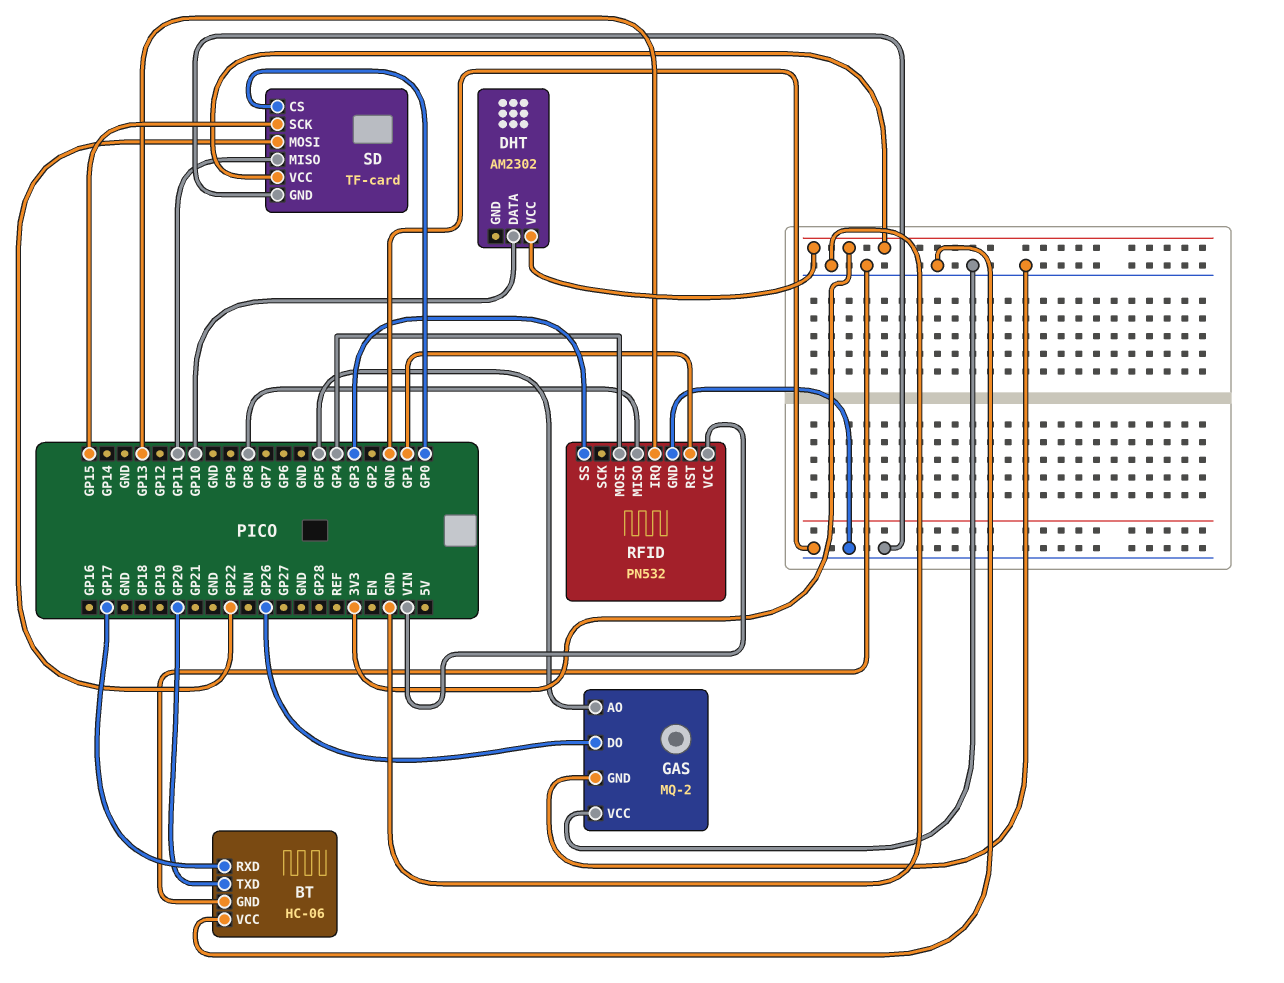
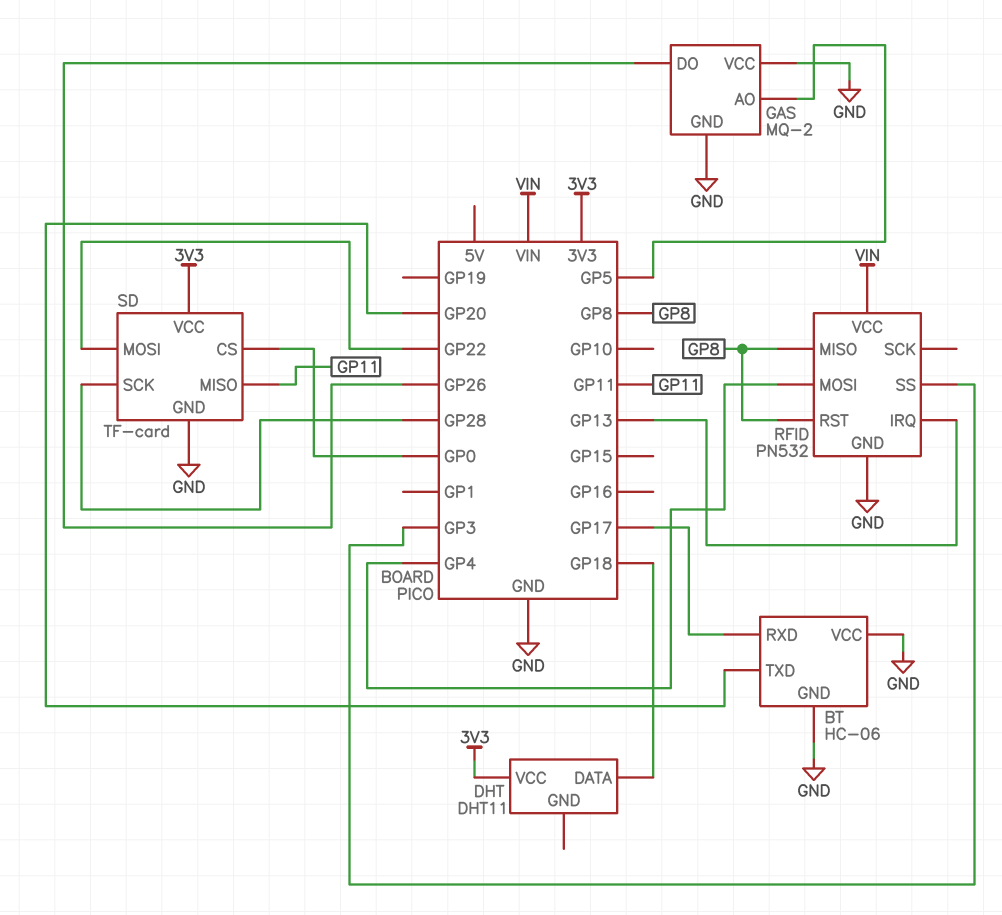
DHT: AM2302 -> DHT11
DHT pin DATA: GP10 -> GP18
RFID pin RST: GP1 -> GP8
SD pin SCK: GP15 -> GP28

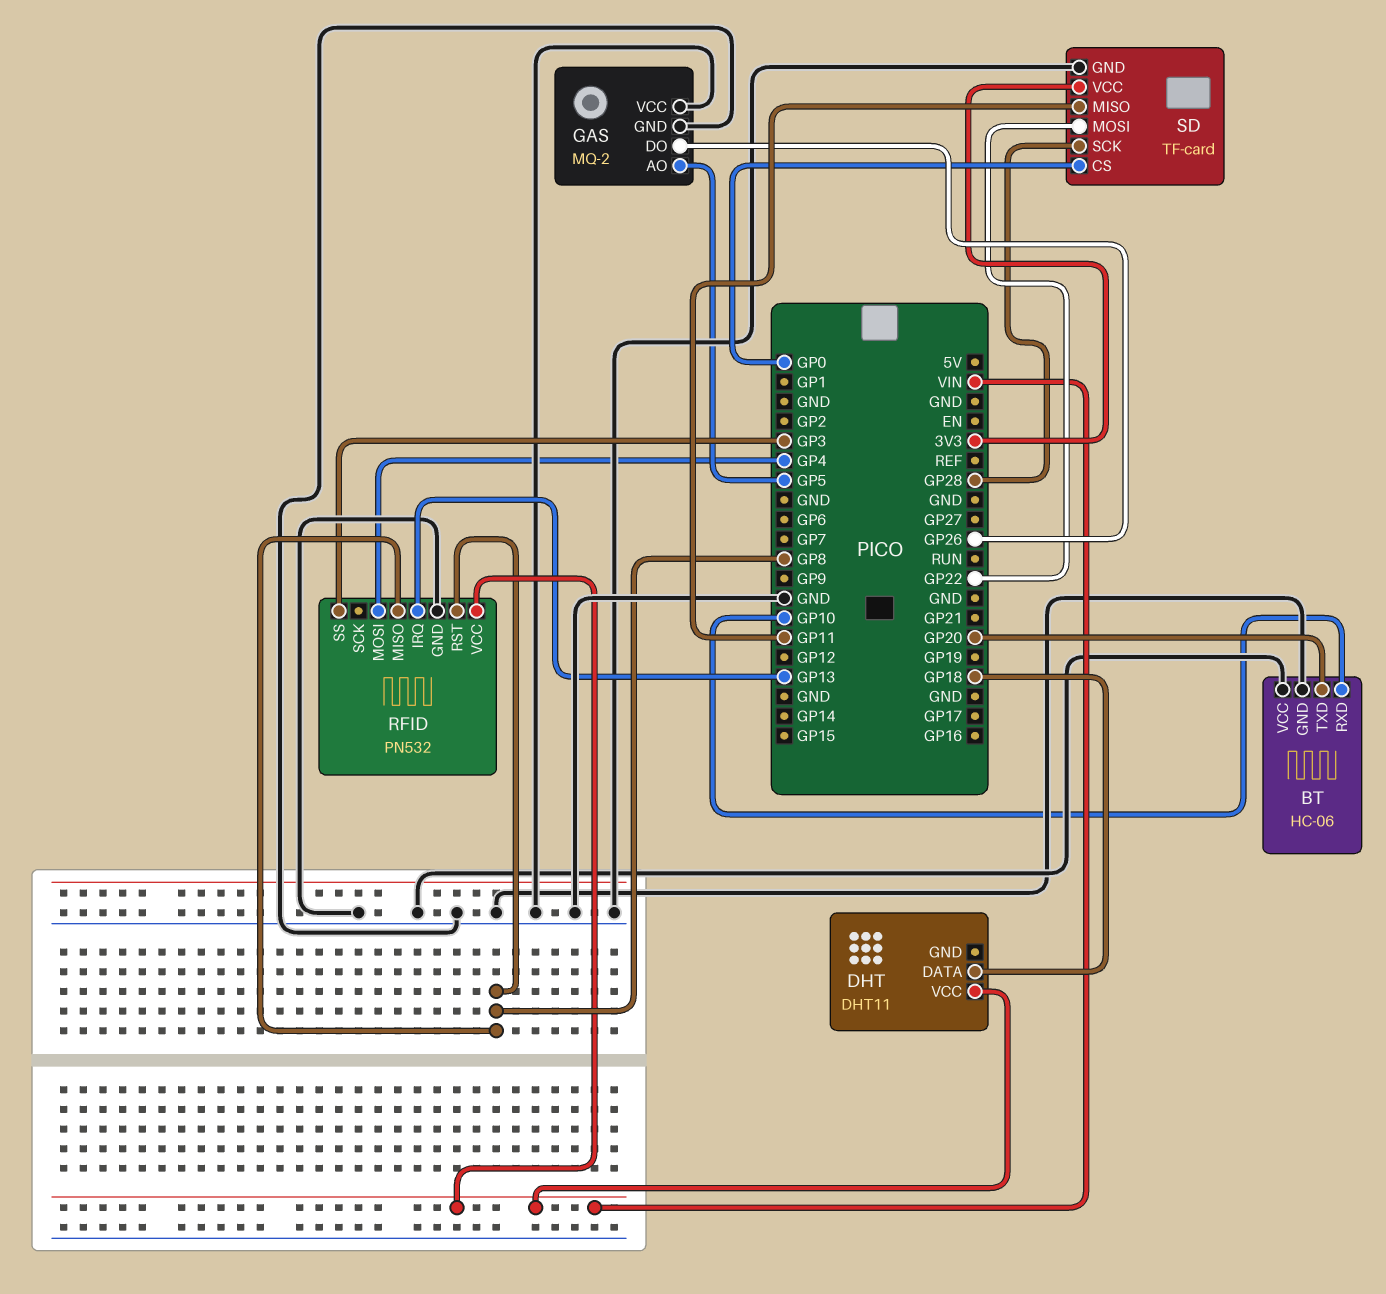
BT pin RXD: GP17 -> GP10
DHT pin VCC: 3V3 -> VIN

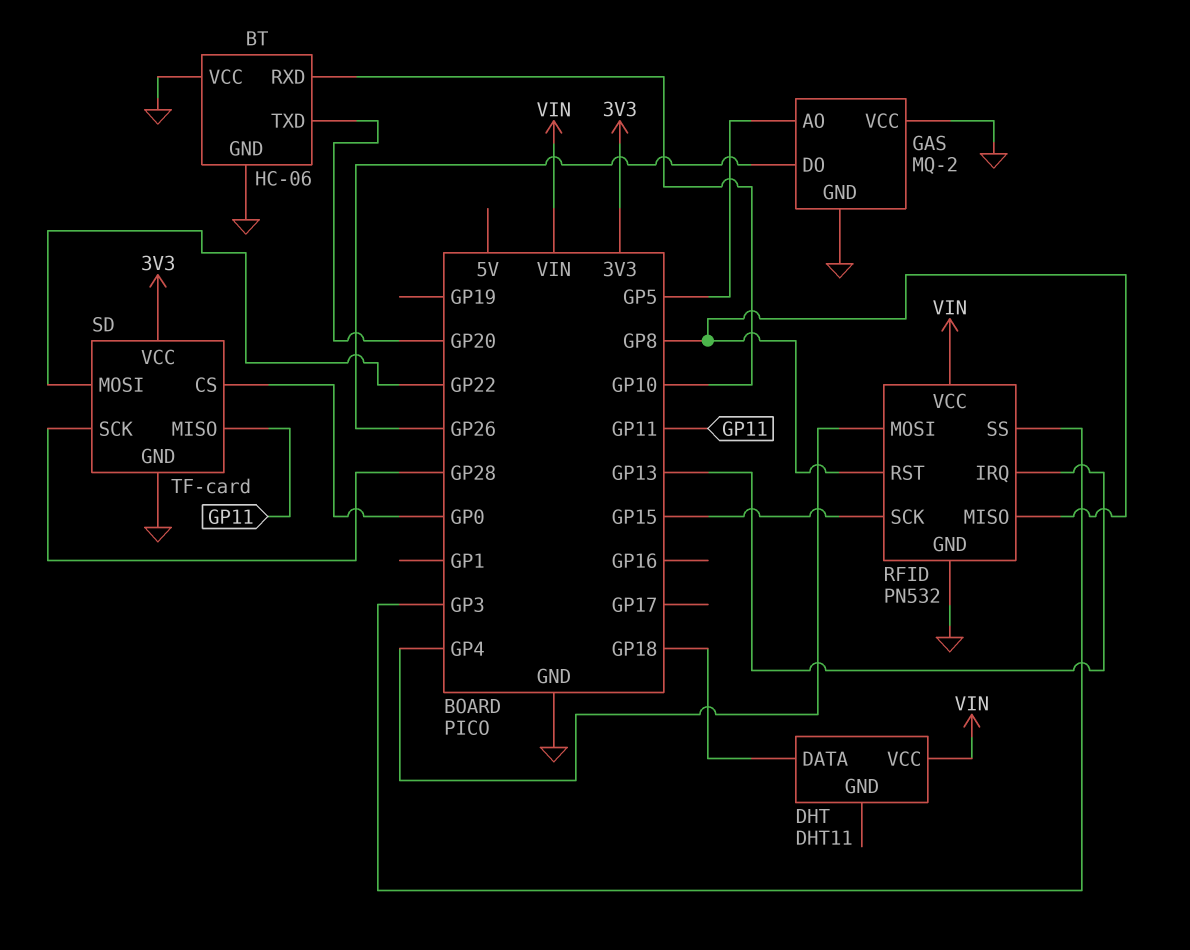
RFID pin SCK: none -> GP15

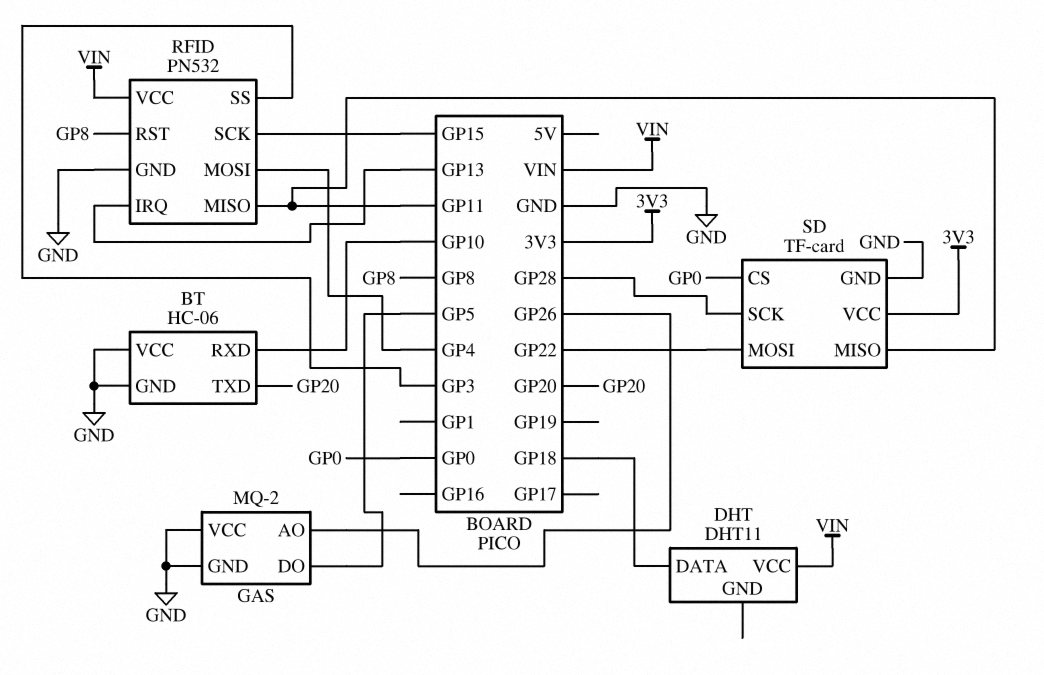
GAS pin AO: GP5 -> GP26
GAS pin DO: GP26 -> GP5
RFID pin MISO: GP8 -> GP11

